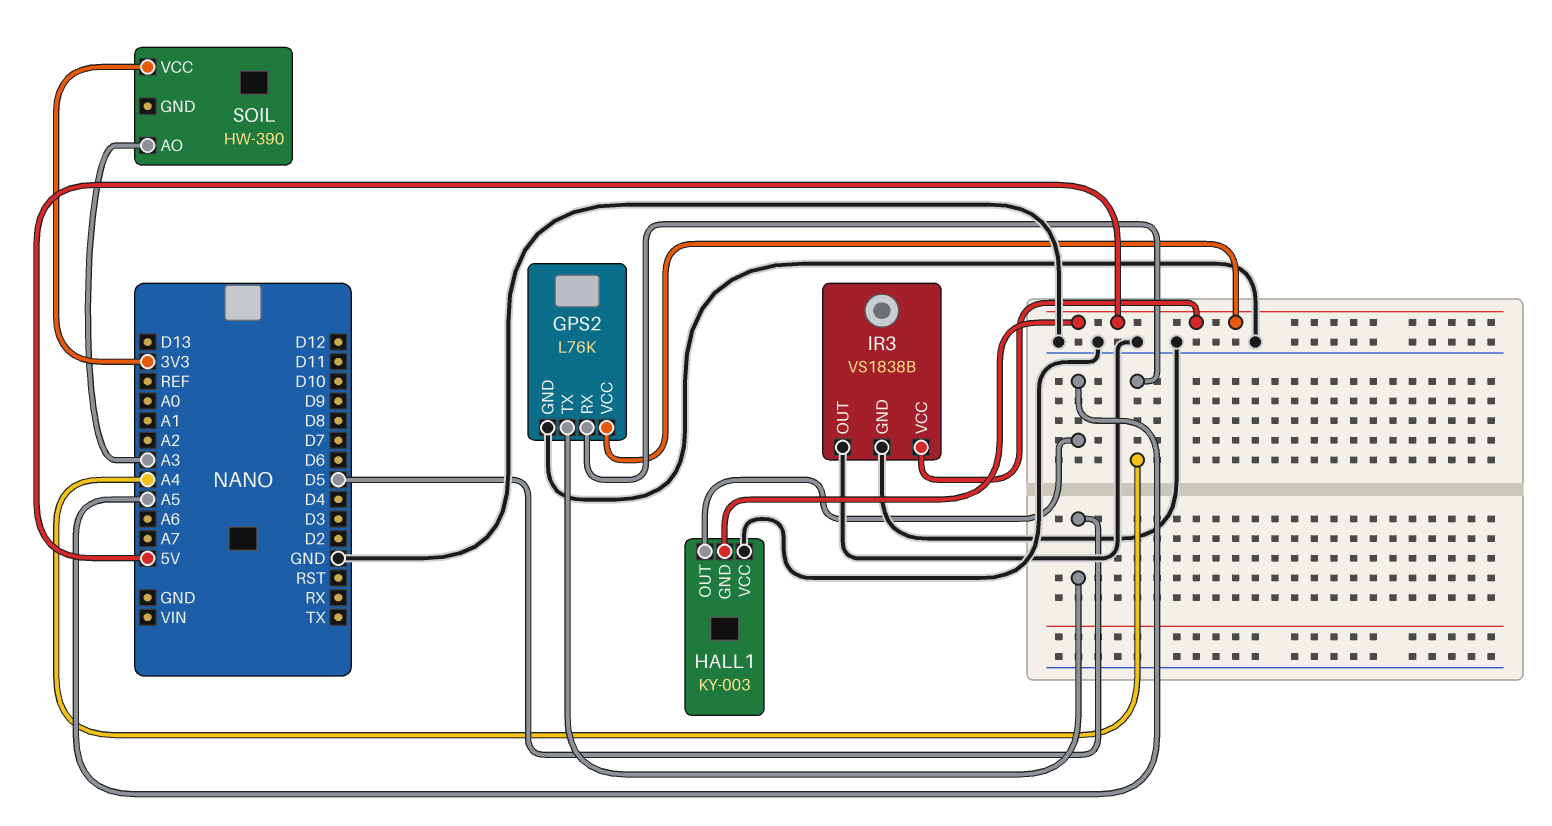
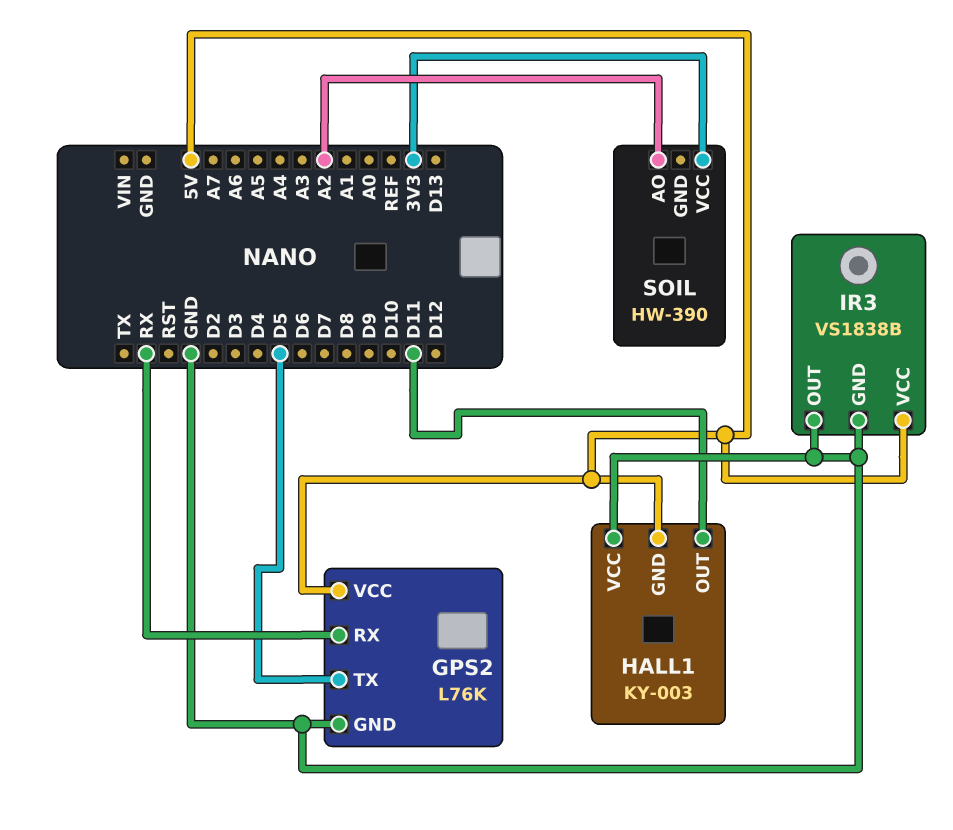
GPS2 pin RX: A4 -> RX
HALL1 pin OUT: A5 -> D11
SOIL pin AO: A3 -> A2

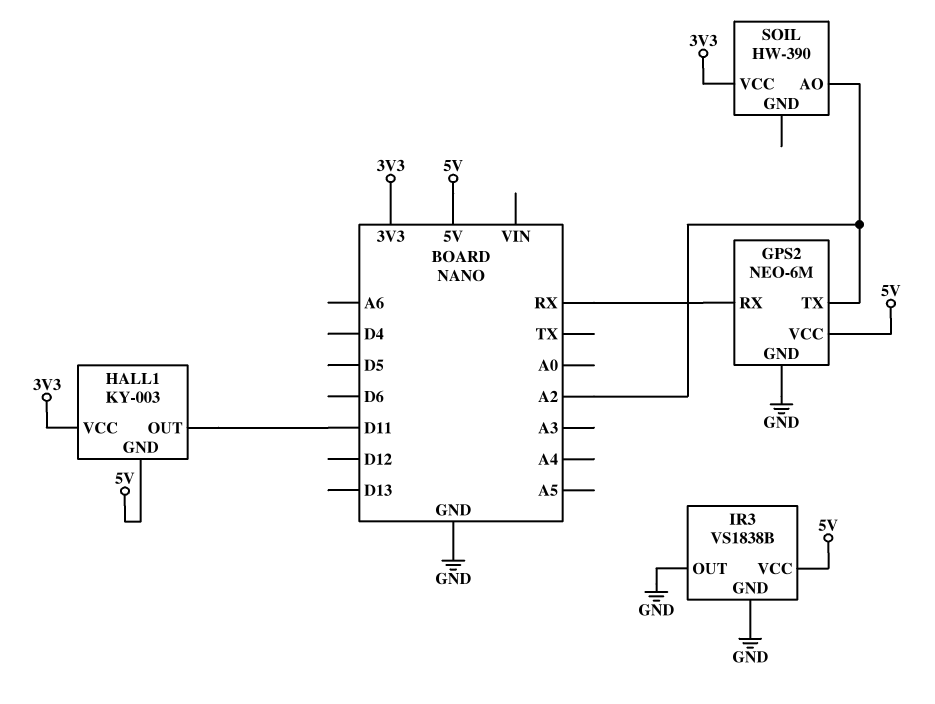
GPS2: L76K -> NEO-6M
GPS2 pin TX: D5 -> A2
HALL1 pin VCC: GND -> 3V3

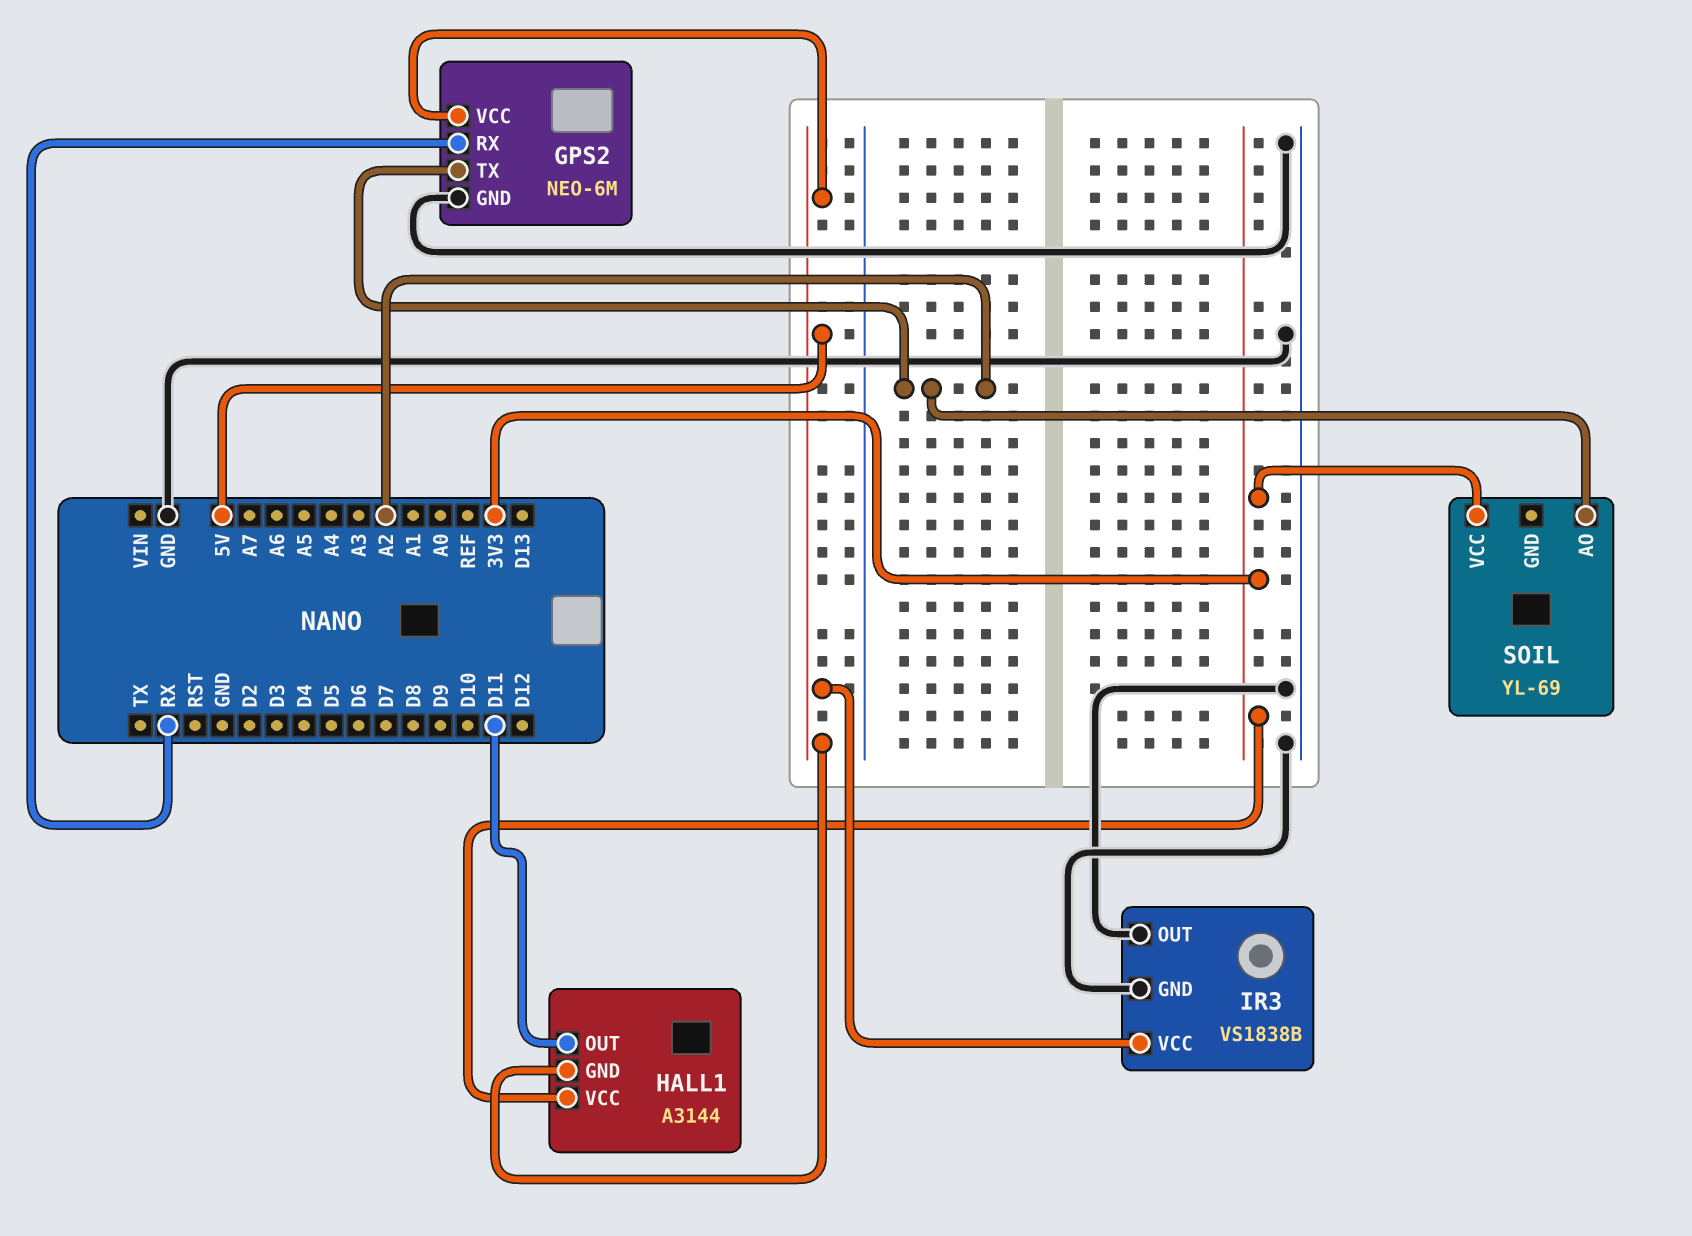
HALL1: KY-003 -> A3144
SOIL: HW-390 -> YL-69

